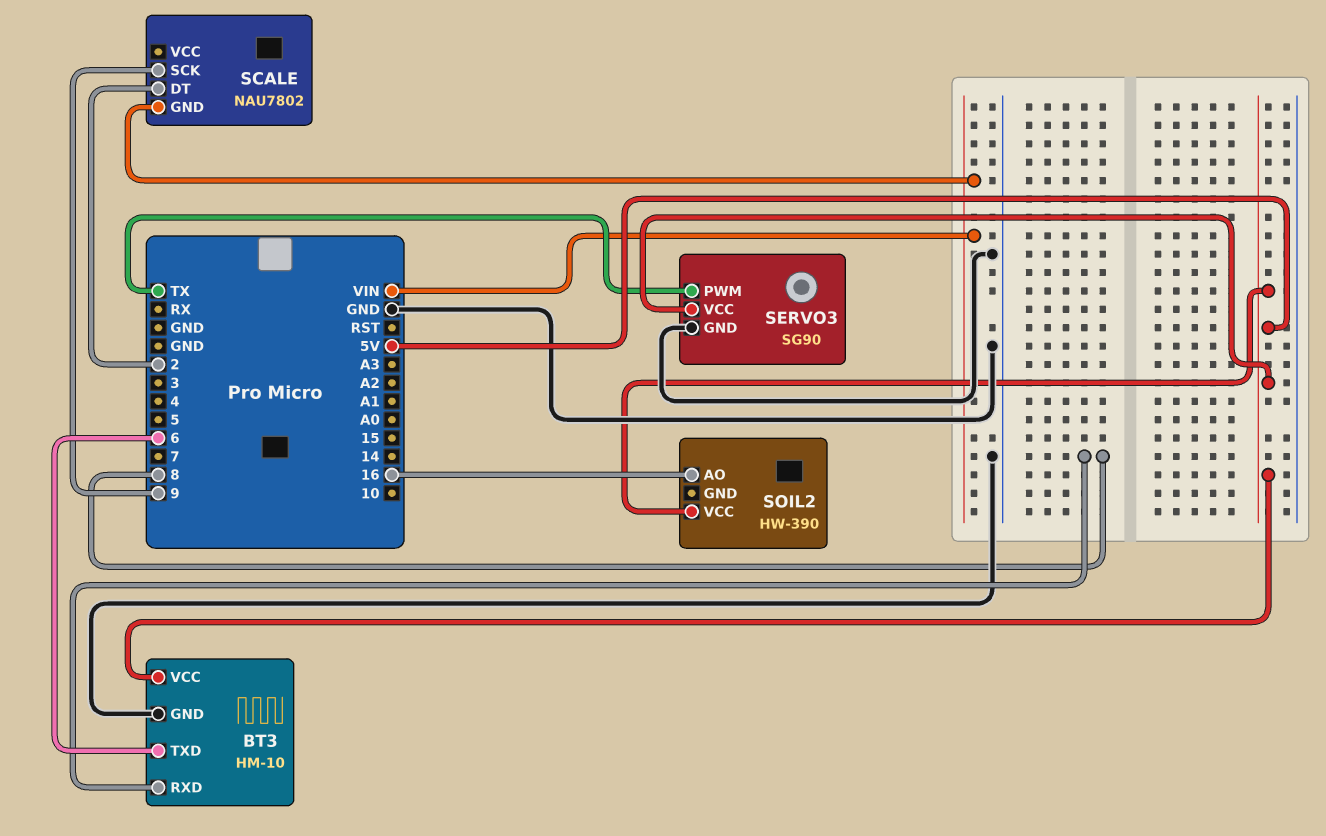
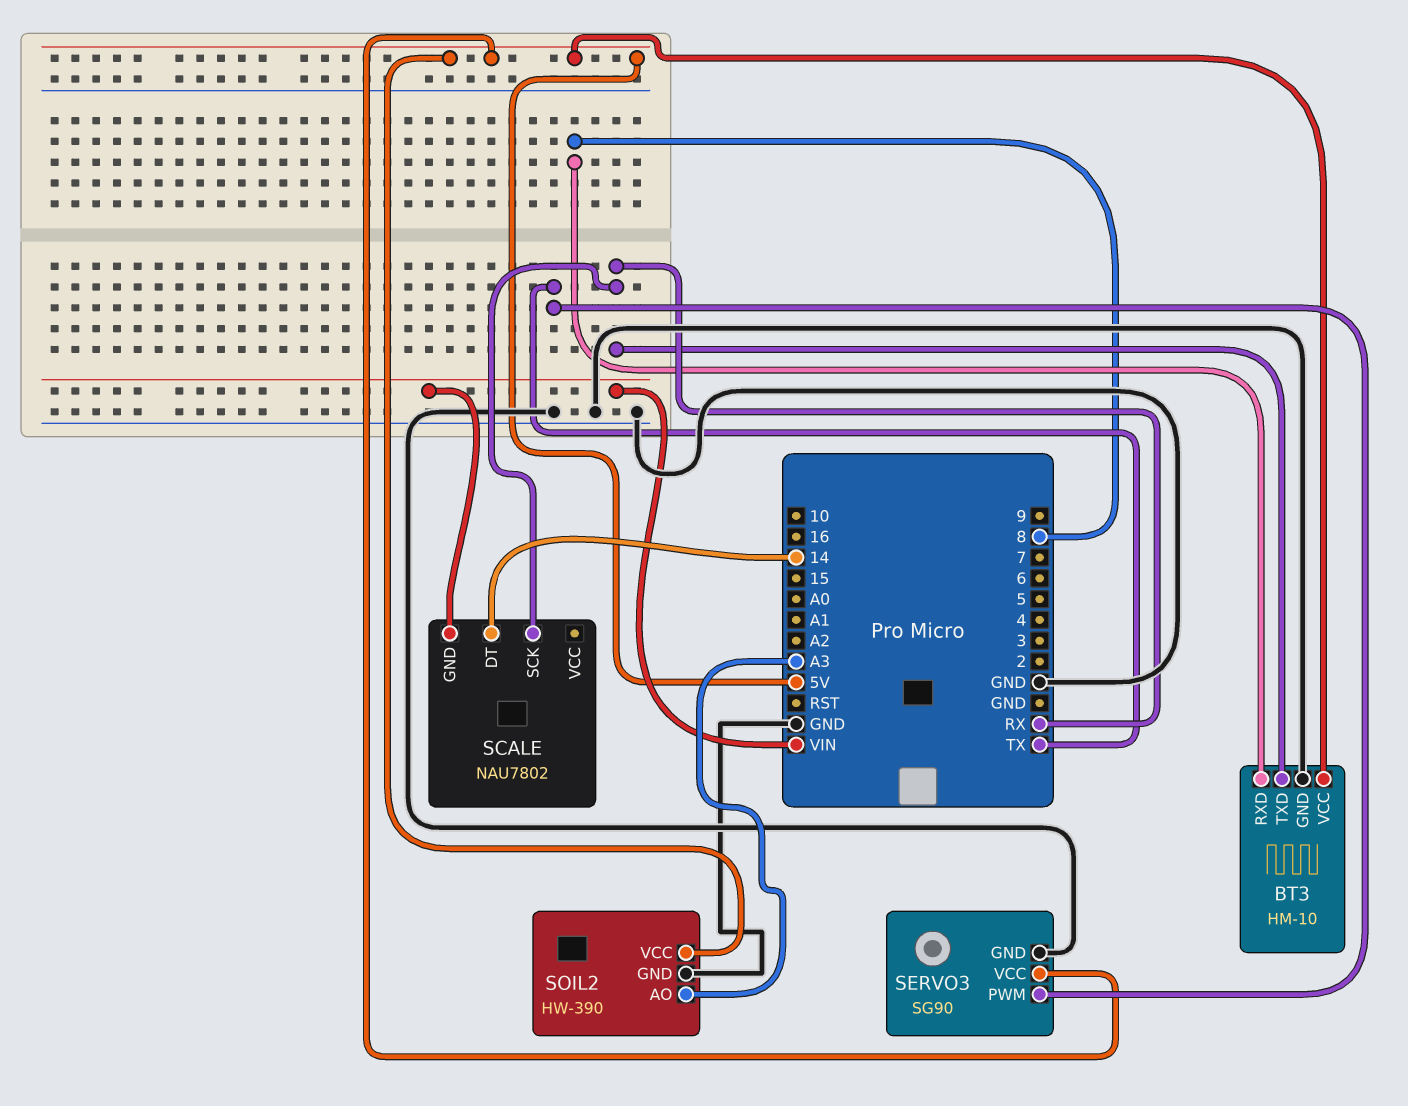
BT3 pin TXD: 6 -> RX
SCALE pin DT: 2 -> 14
SCALE pin SCK: 9 -> RX
SOIL2 pin AO: 16 -> A3
SOIL2 pin GND: none -> GND

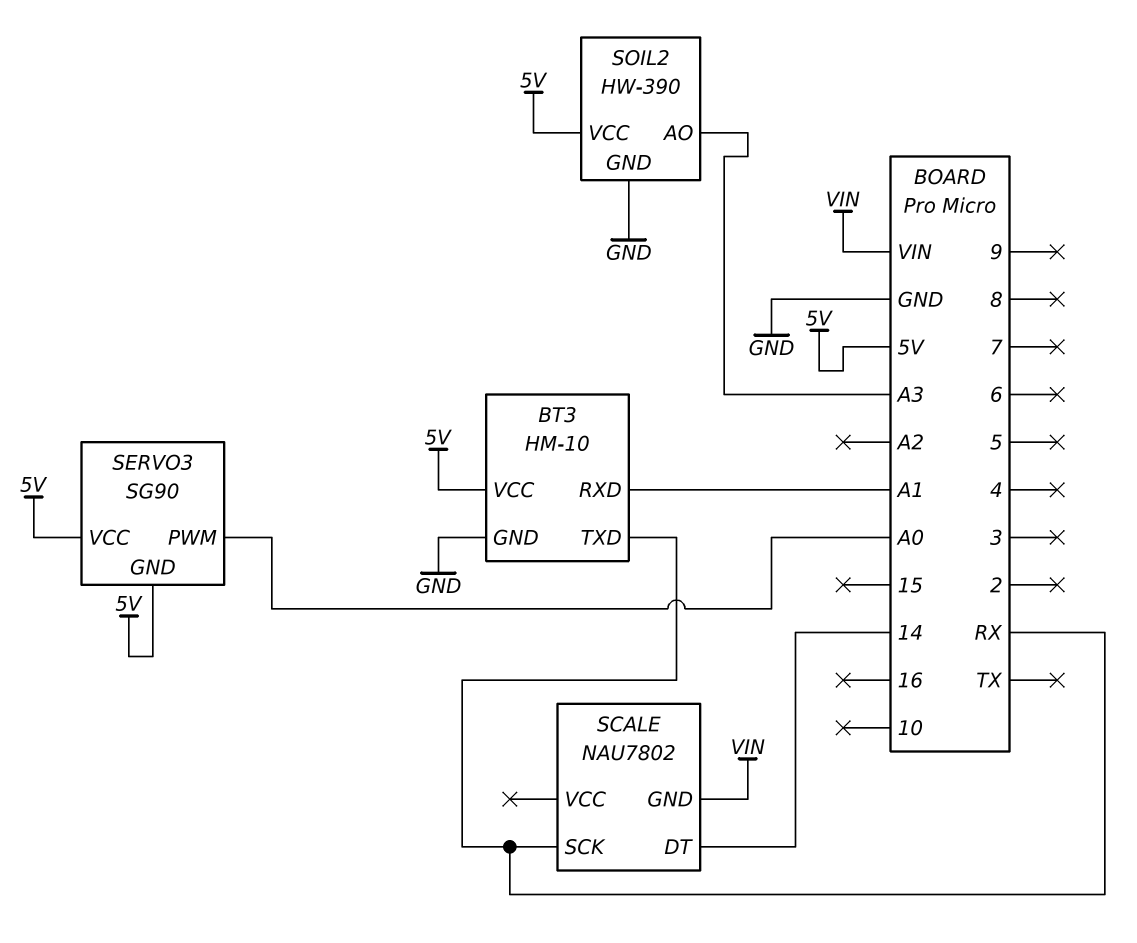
BT3 pin RXD: 8 -> A1
SERVO3 pin GND: GND -> 5V
SERVO3 pin PWM: TX -> A0

